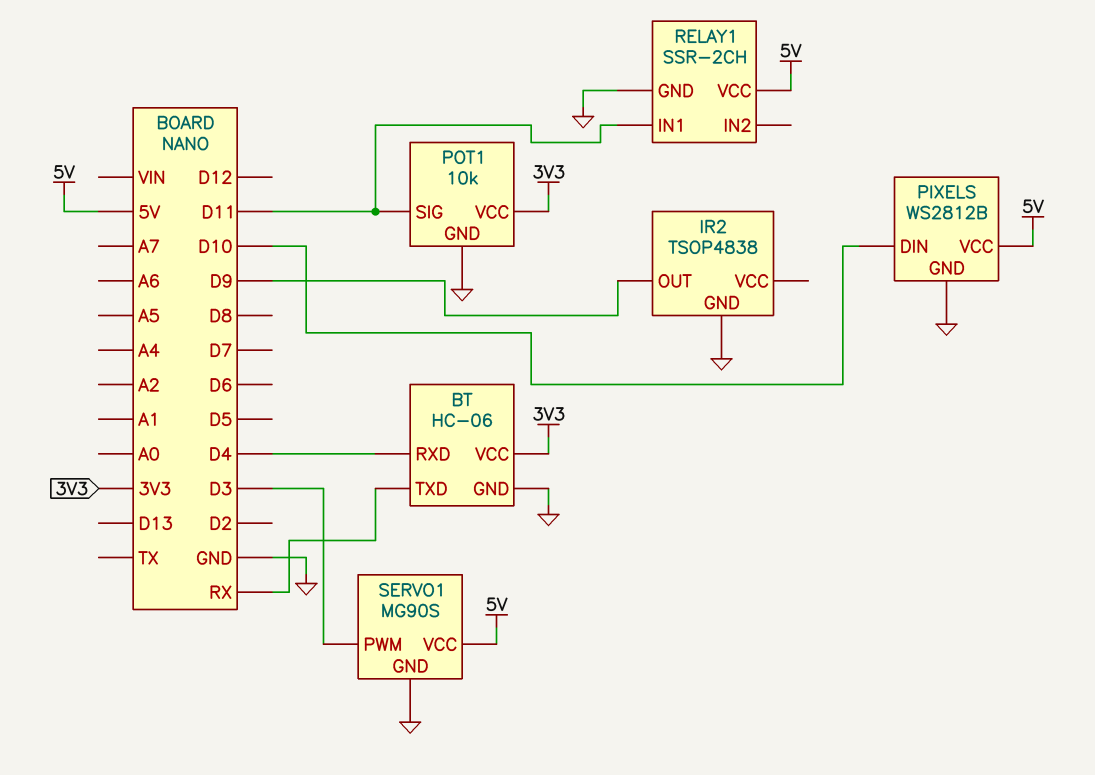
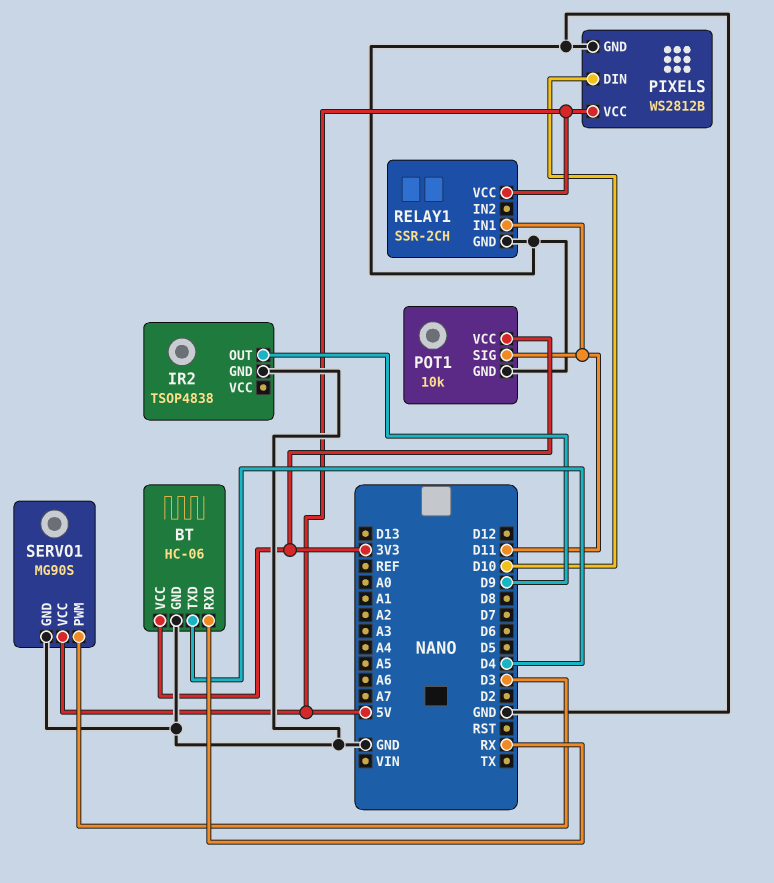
BT pin RXD: D4 -> RX
BT pin TXD: RX -> D4

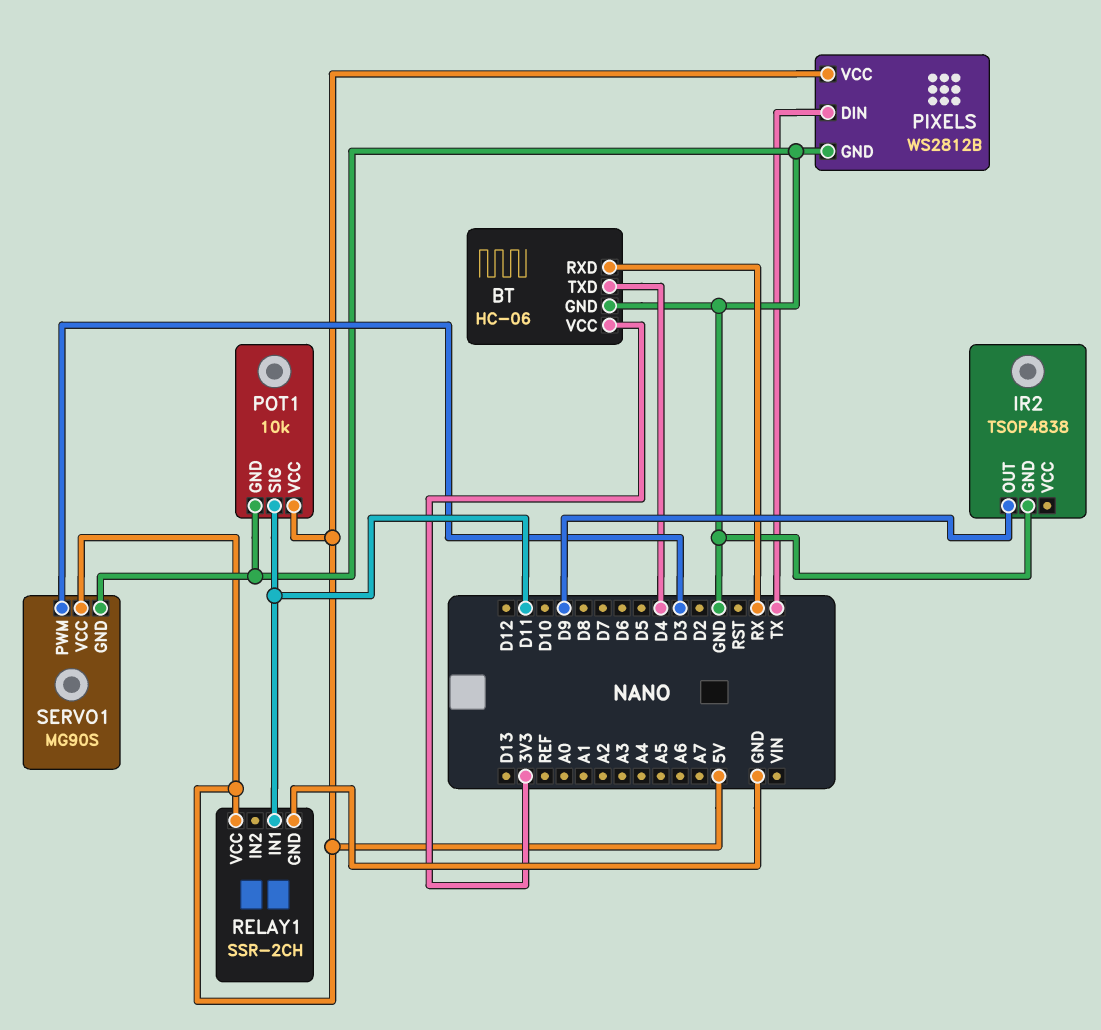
PIXELS pin DIN: D10 -> TX
POT1 pin VCC: 3V3 -> 5V

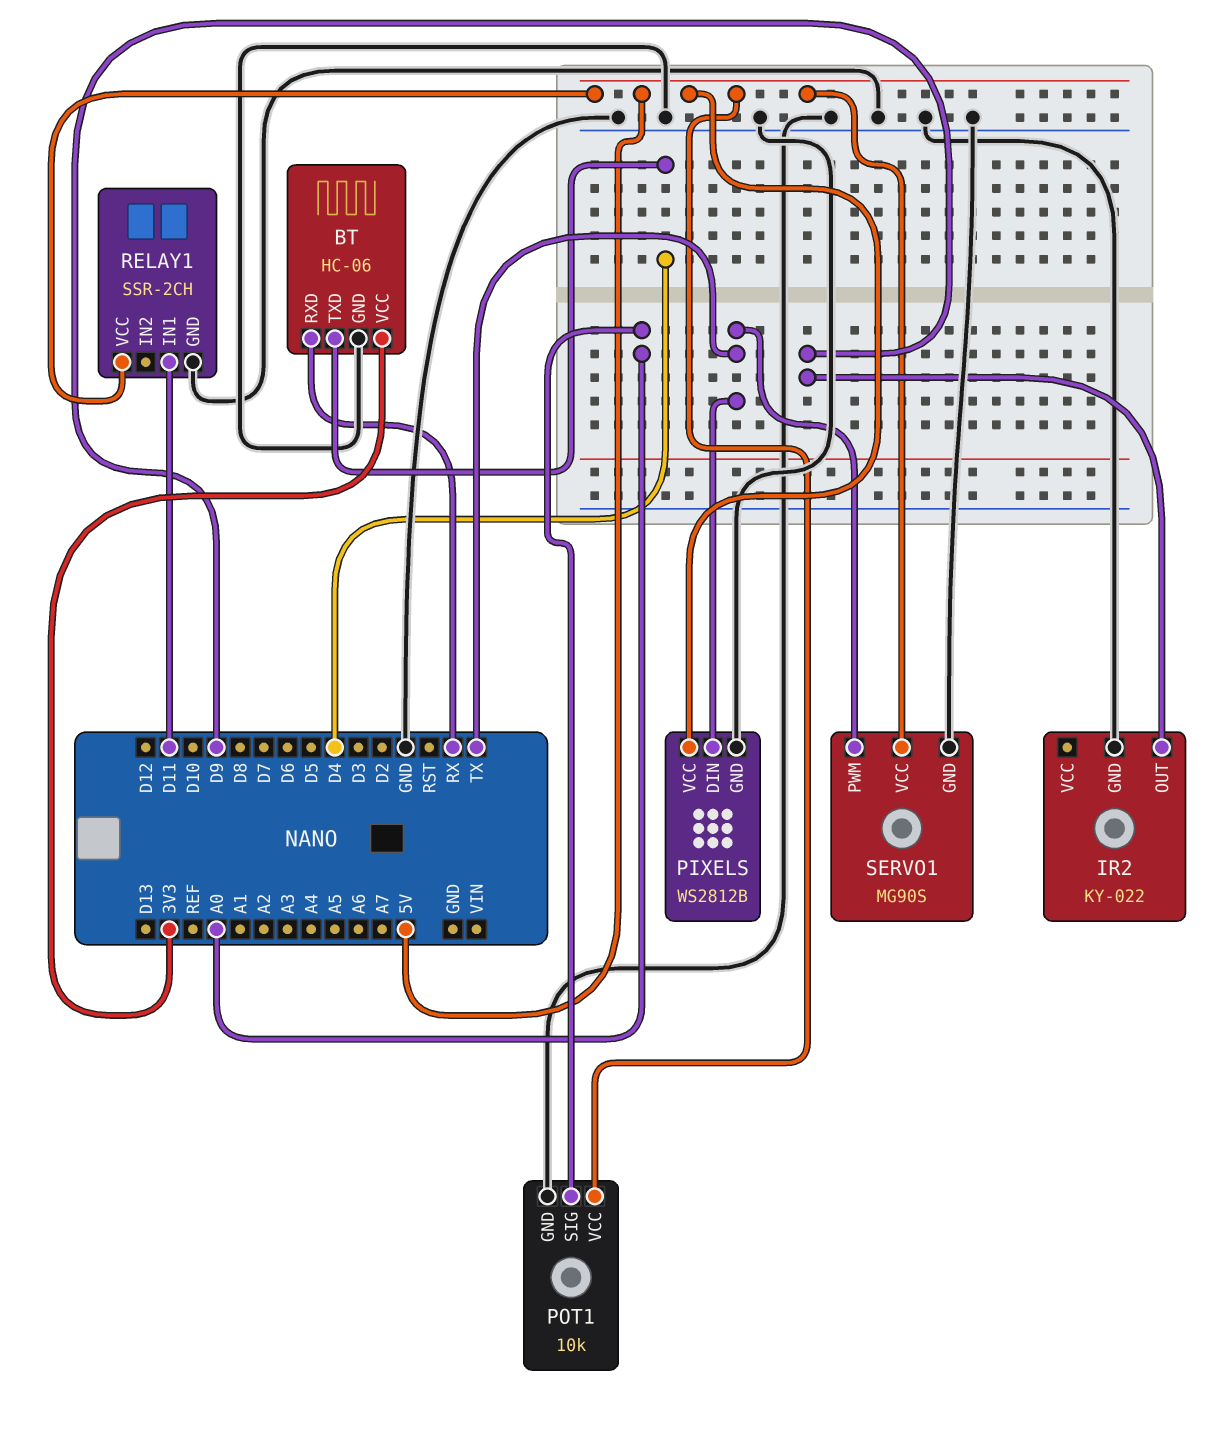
IR2: TSOP4838 -> KY-022
POT1 pin SIG: D11 -> A0
SERVO1 pin PWM: D3 -> TX

